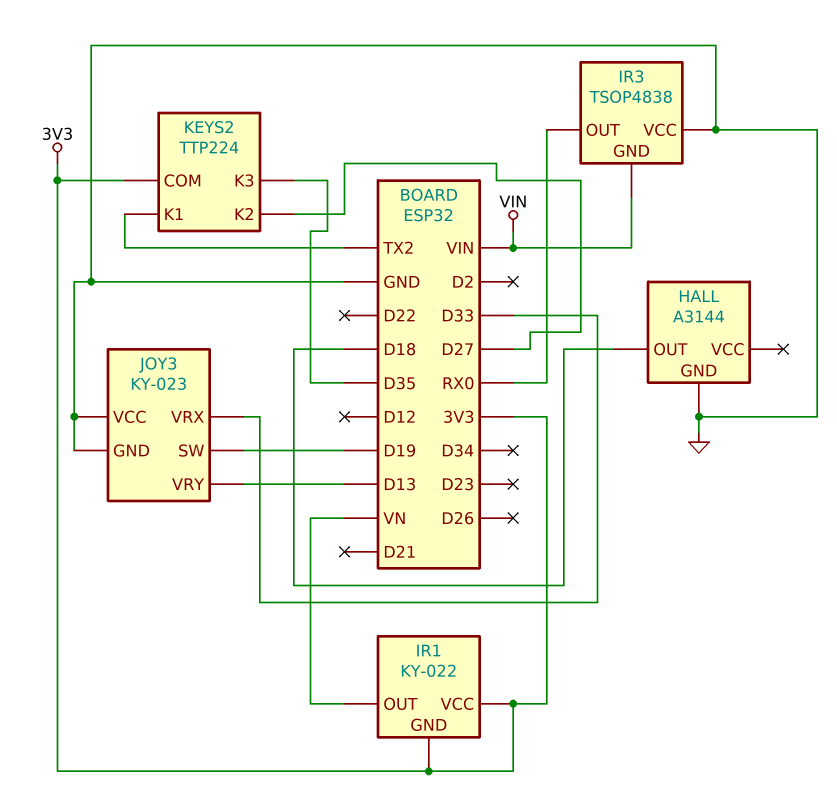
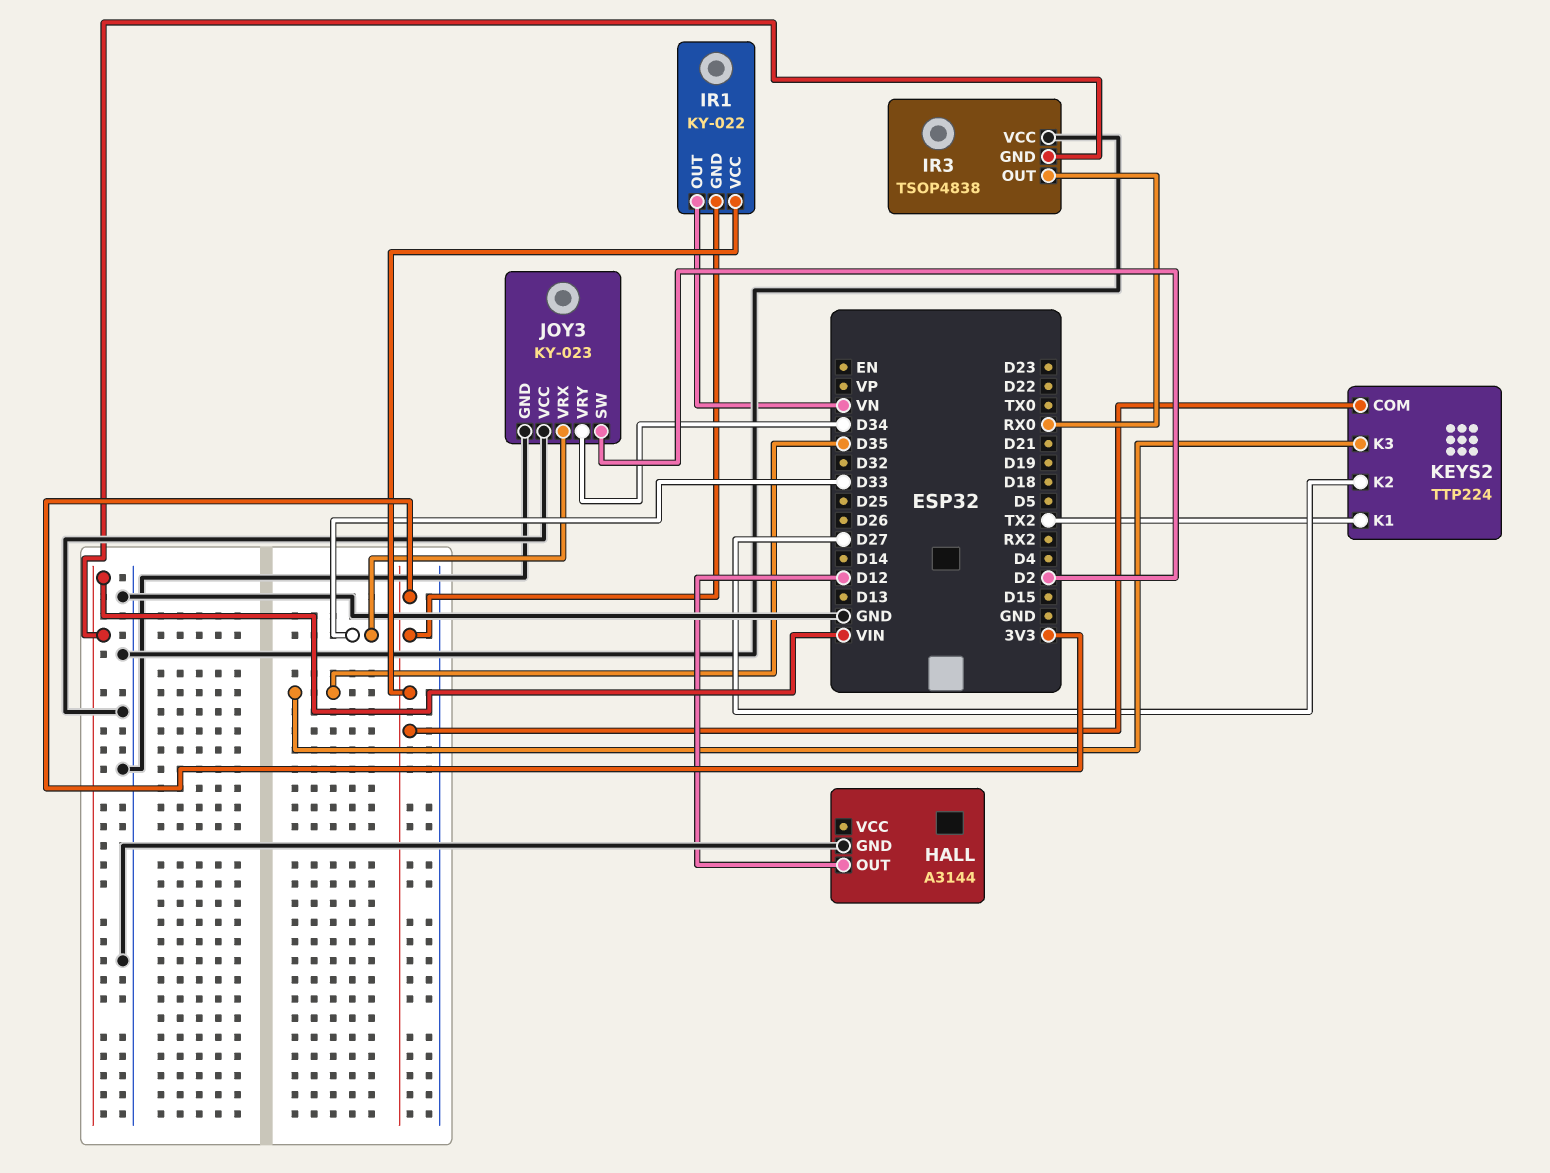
HALL pin OUT: D18 -> D12
JOY3 pin SW: D19 -> D2
JOY3 pin VRY: D13 -> D34

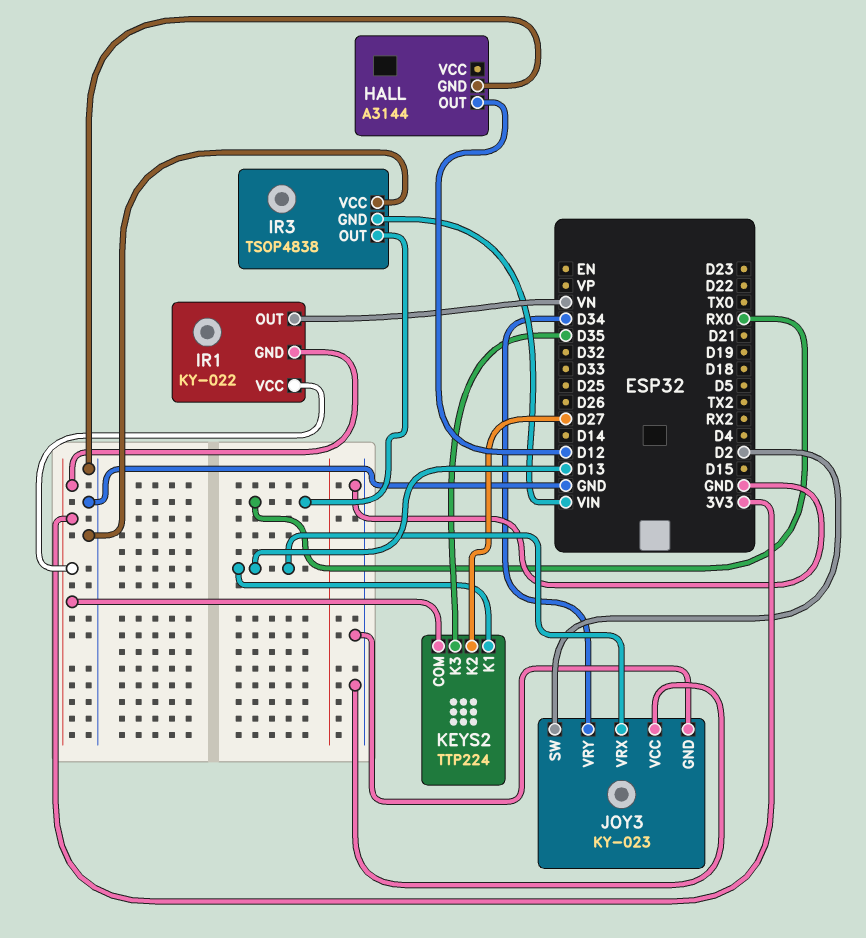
JOY3 pin VRX: D33 -> D13
KEYS2 pin K1: TX2 -> D13

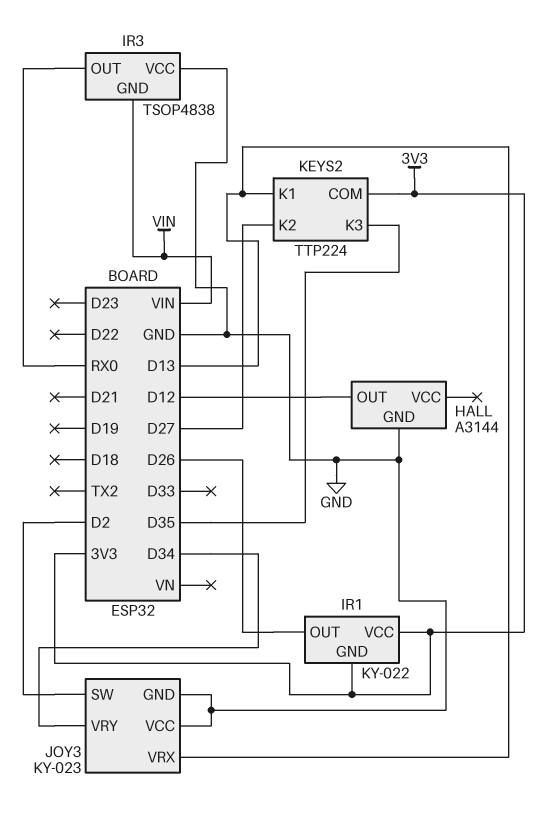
IR1 pin OUT: VN -> D26

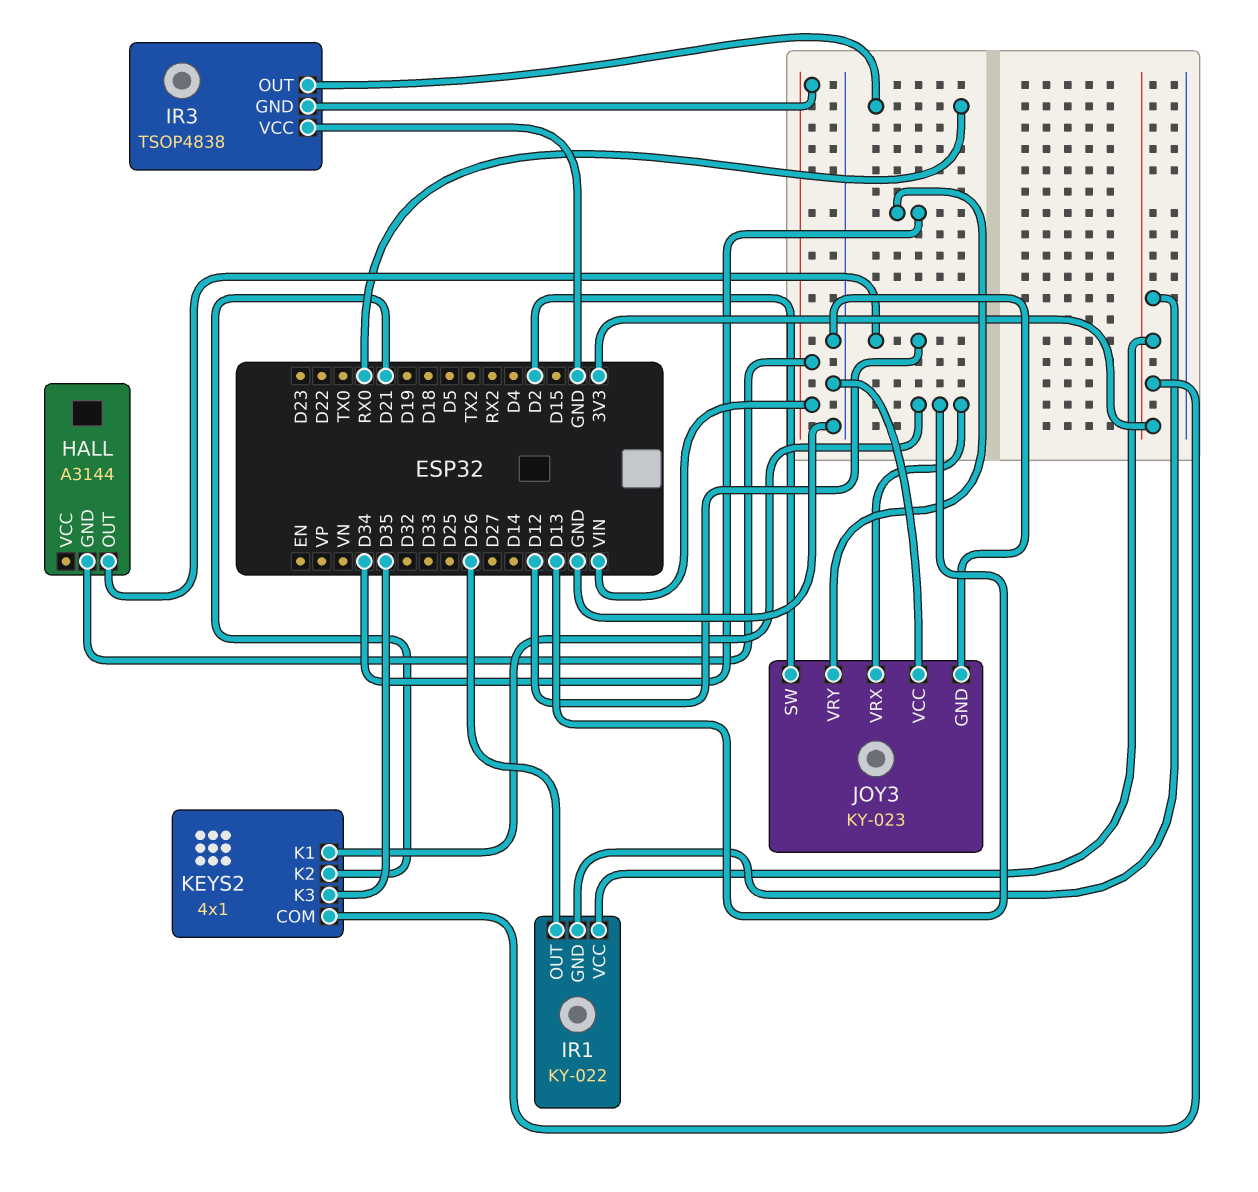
HALL pin GND: GND -> VIN
KEYS2: TTP224 -> 4x1
KEYS2 pin K2: D27 -> D21

